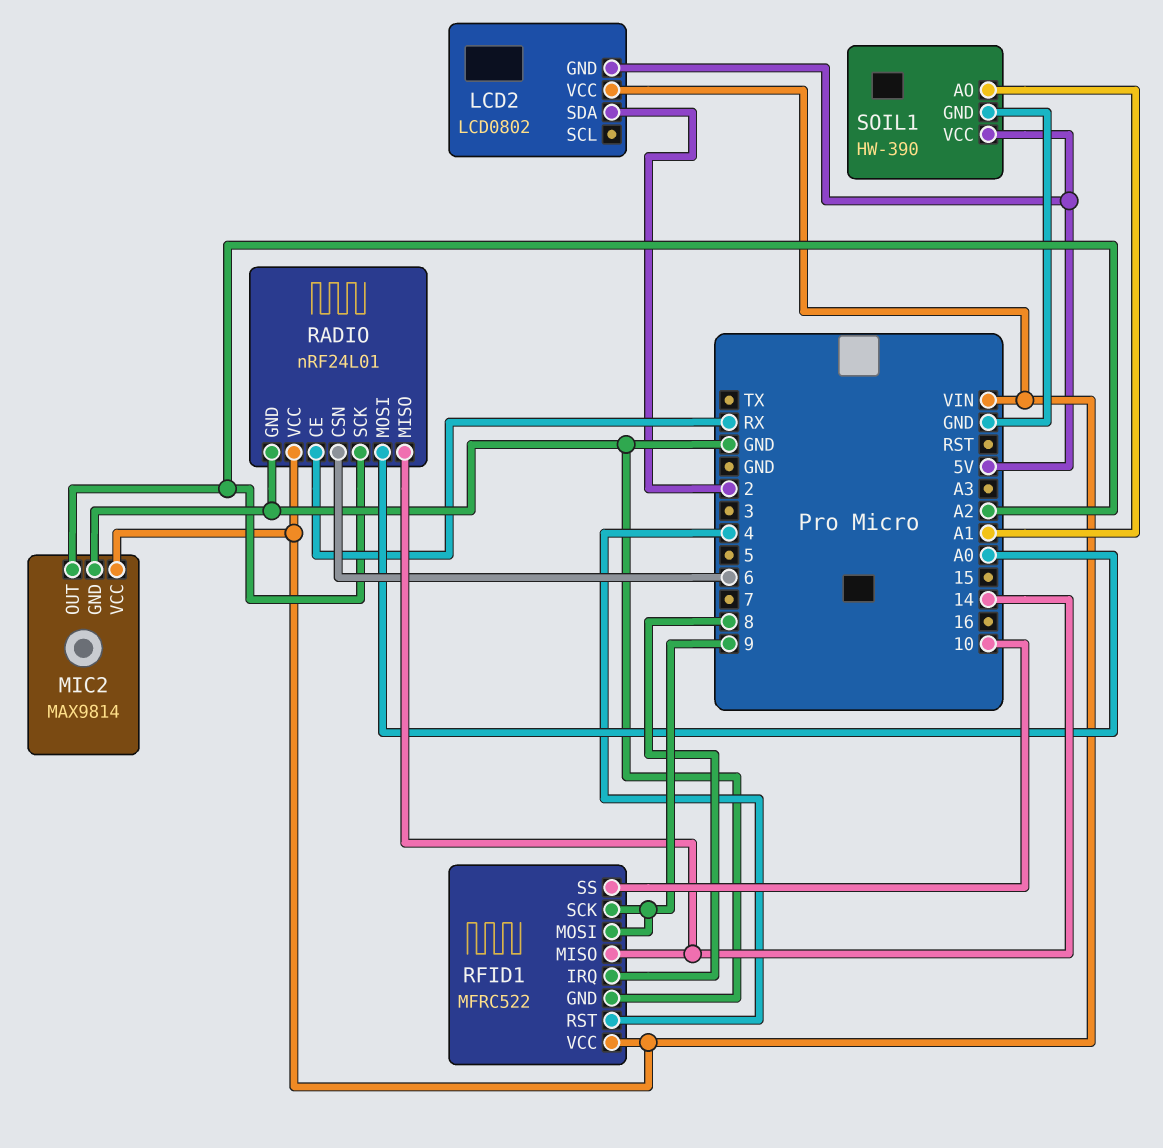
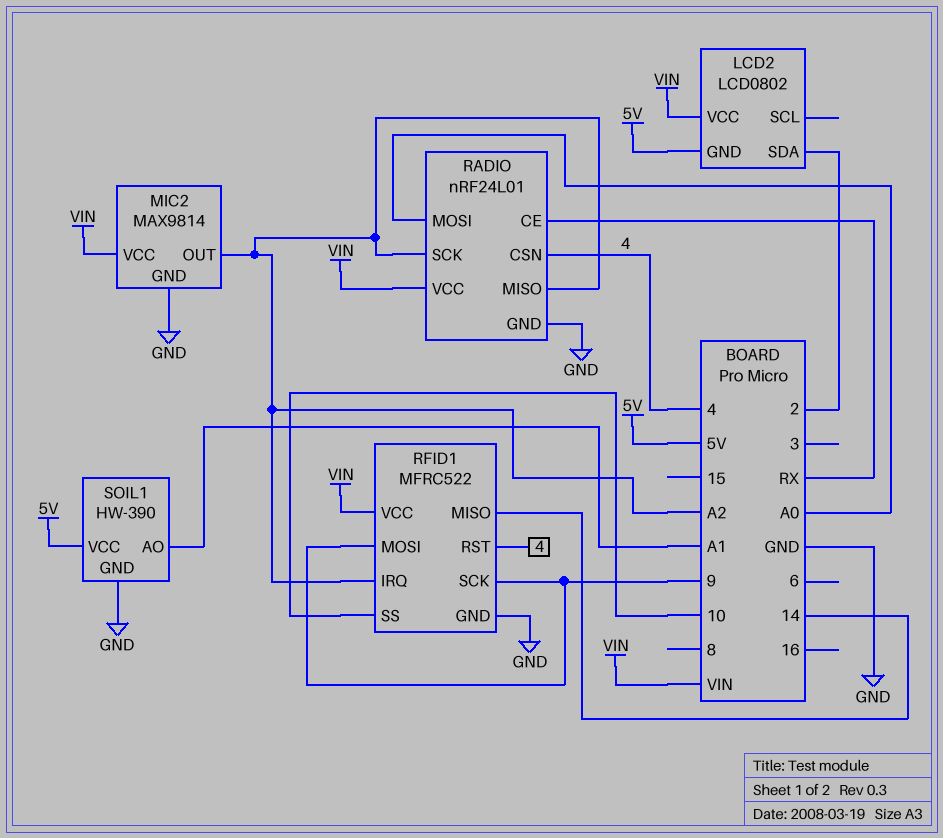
RADIO pin CSN: 6 -> 4
RADIO pin MISO: 14 -> A2
RFID1 pin IRQ: 8 -> A2

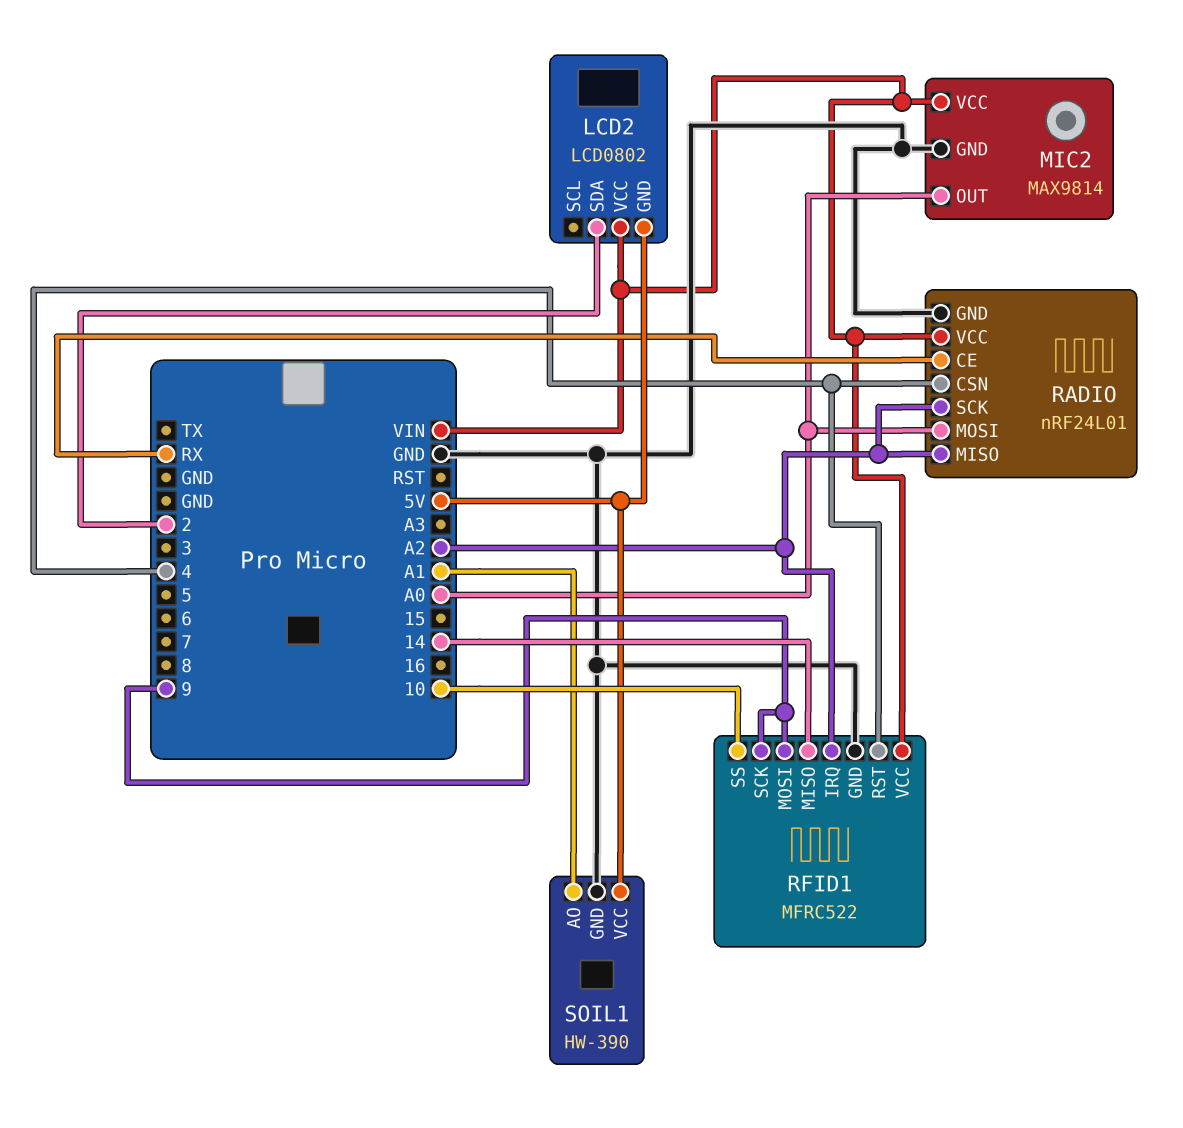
MIC2 pin OUT: A2 -> A0

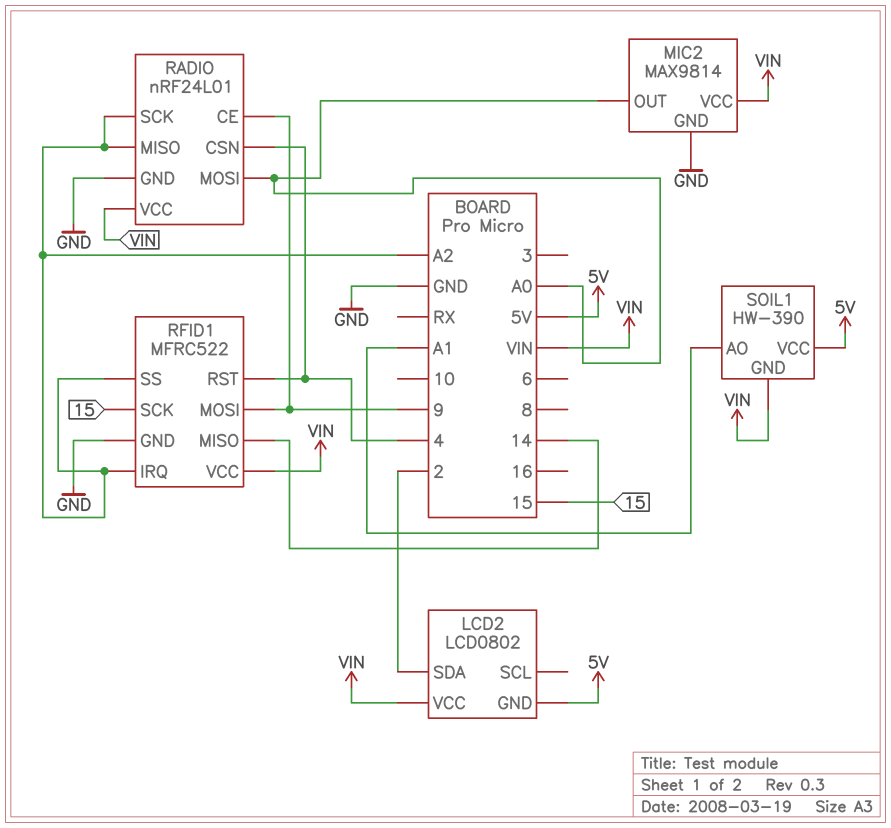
RADIO pin CE: RX -> 9
RFID1 pin SCK: 9 -> 15
RFID1 pin SS: 10 -> A2
SOIL1 pin GND: GND -> VIN

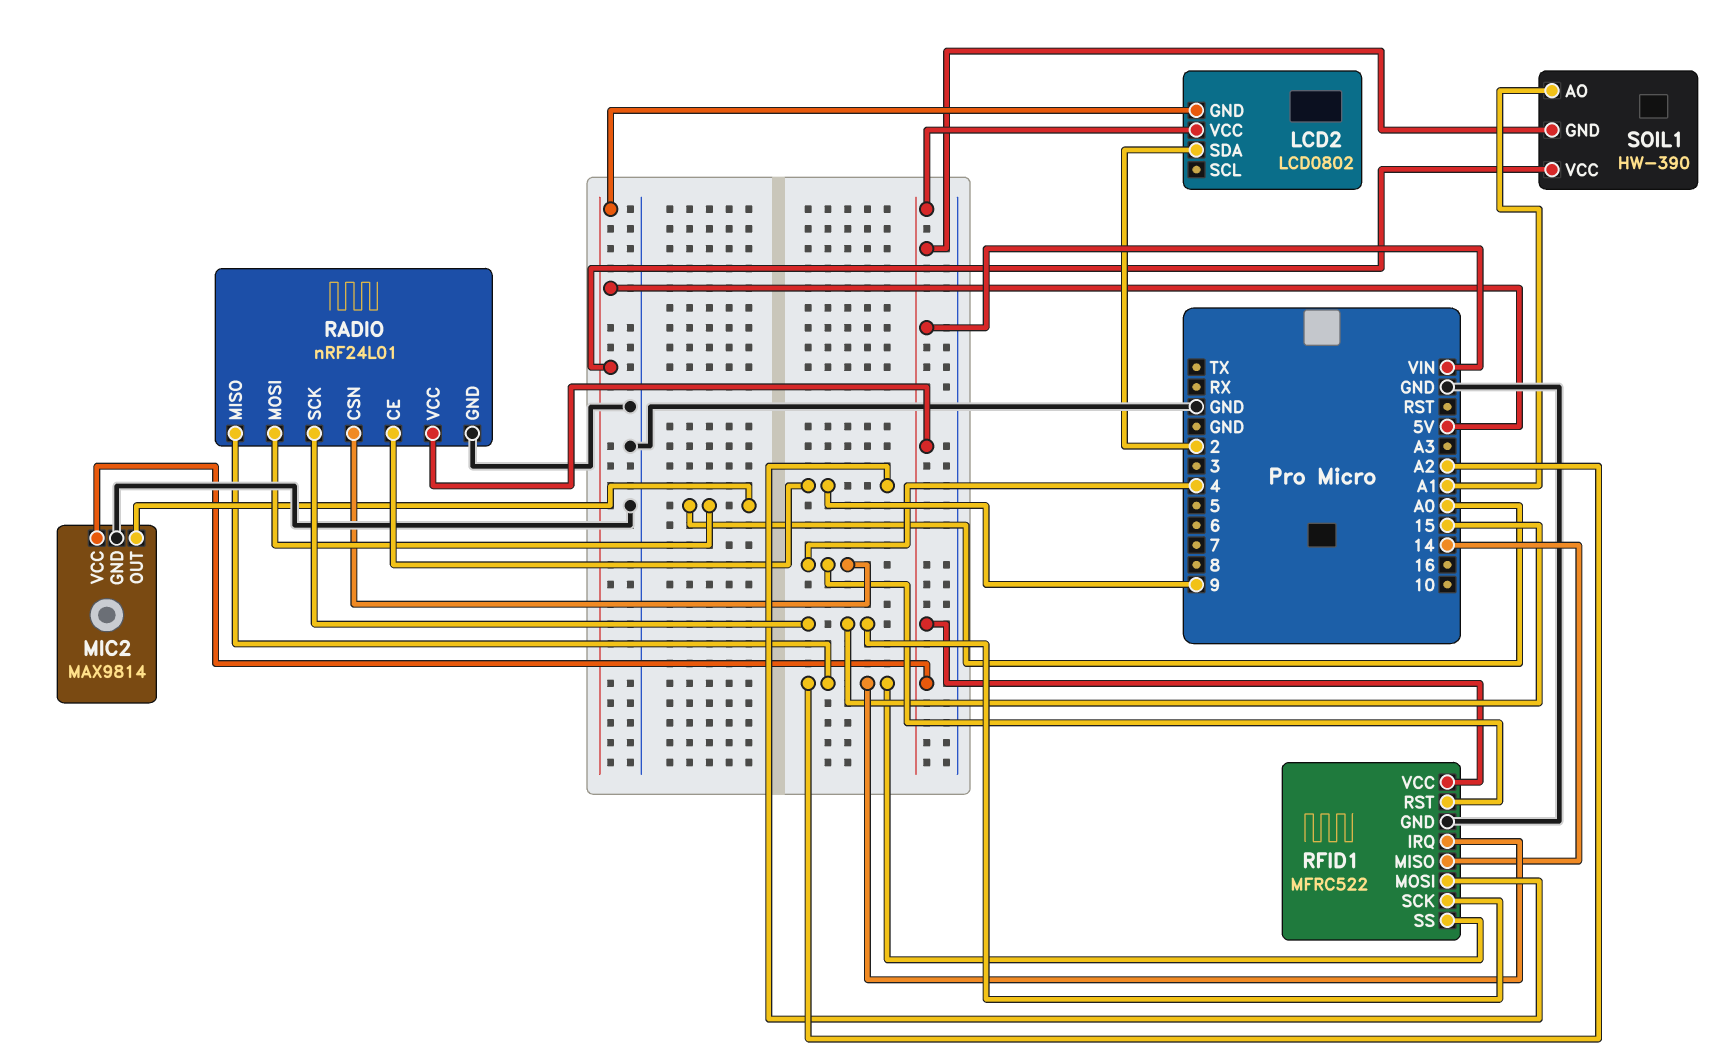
RADIO pin SCK: A2 -> 15

